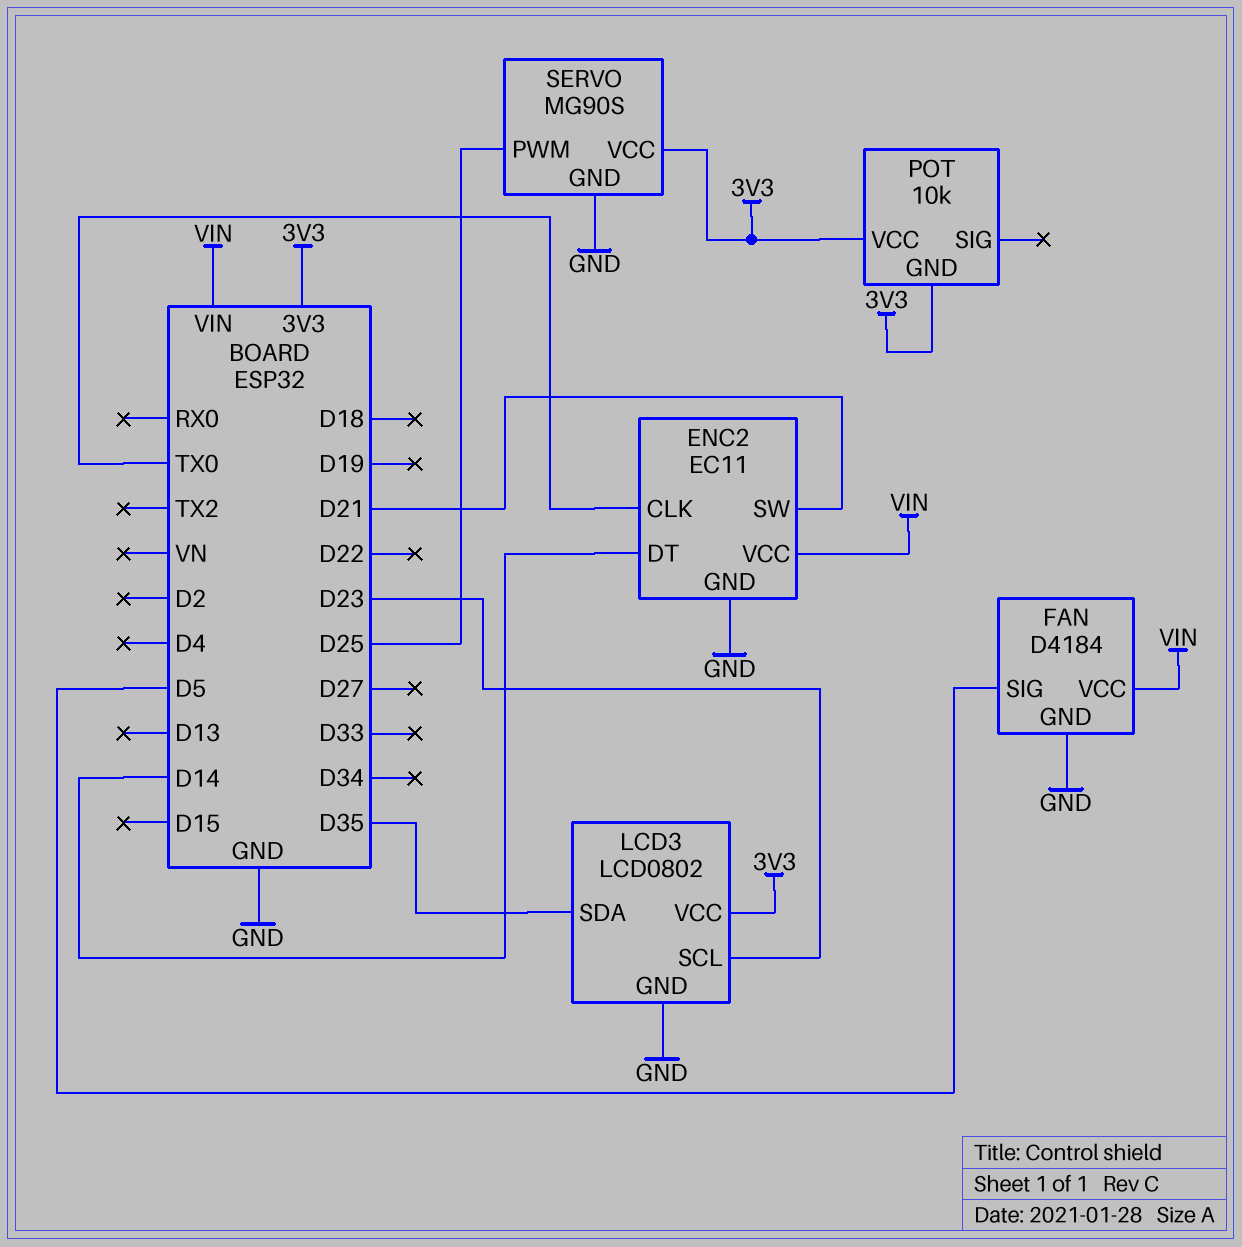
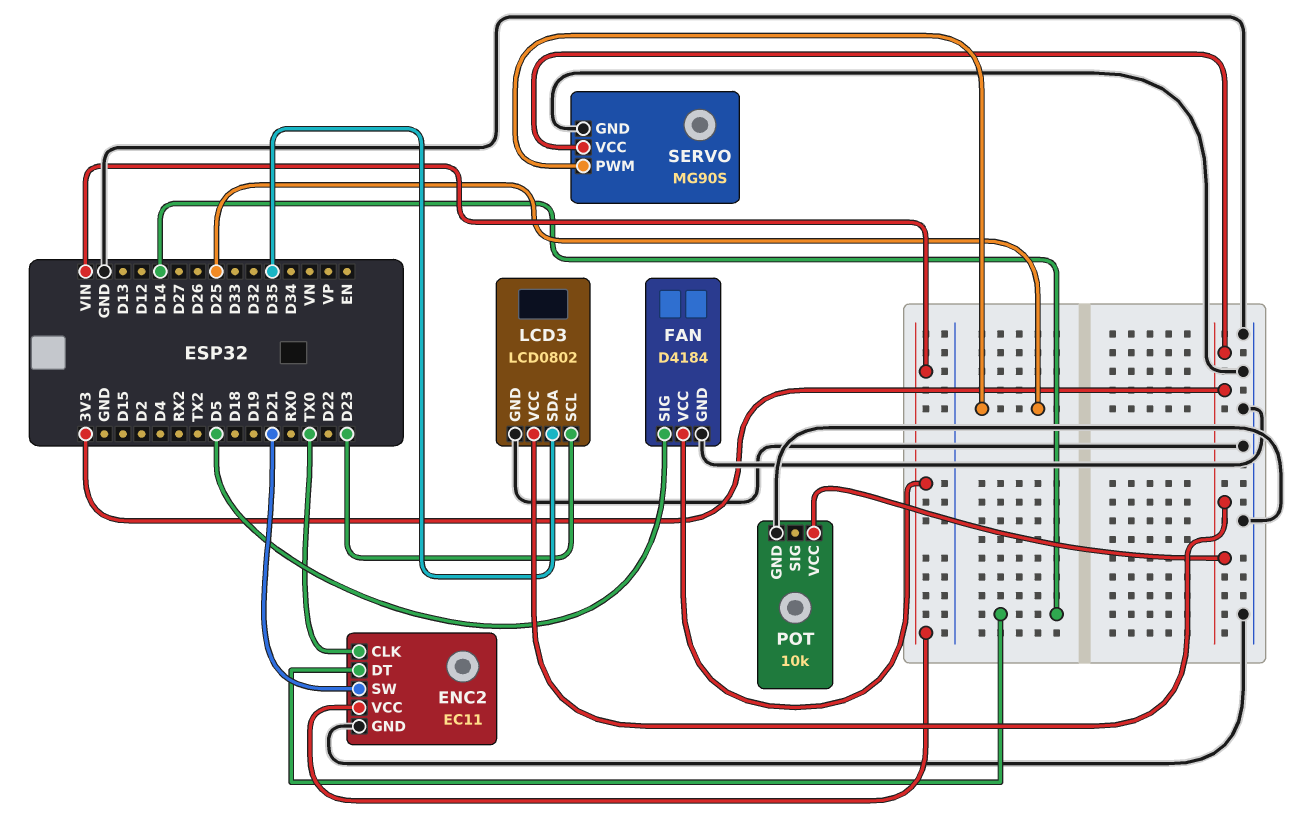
POT pin GND: 3V3 -> GND

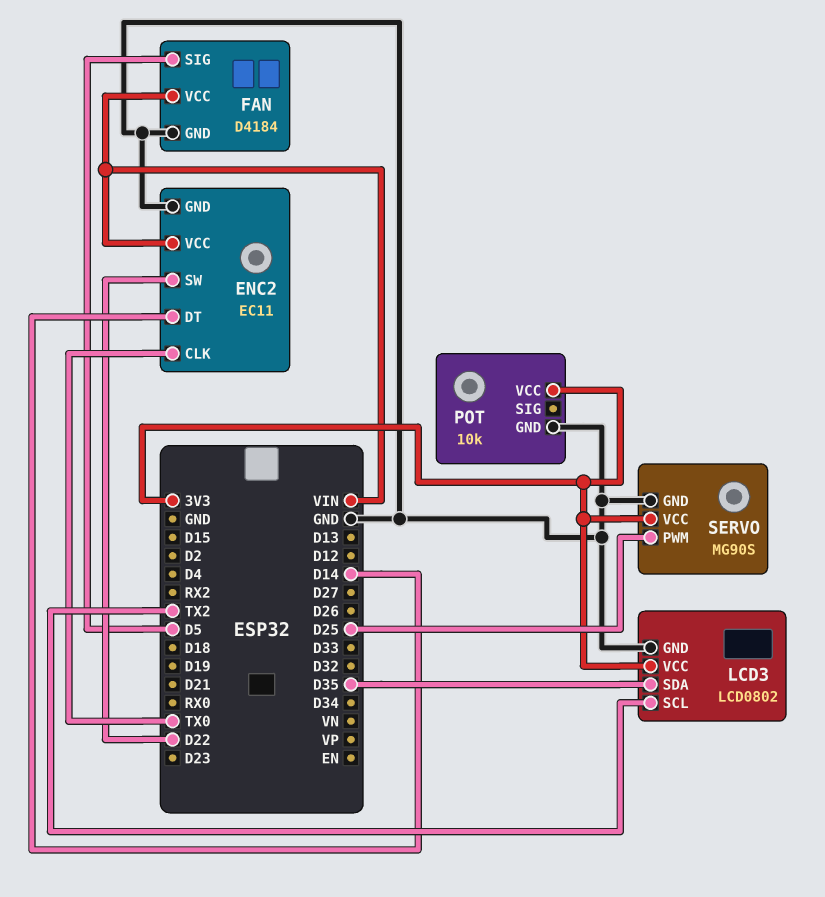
ENC2 pin SW: D21 -> D22
LCD3 pin SCL: D23 -> TX2

